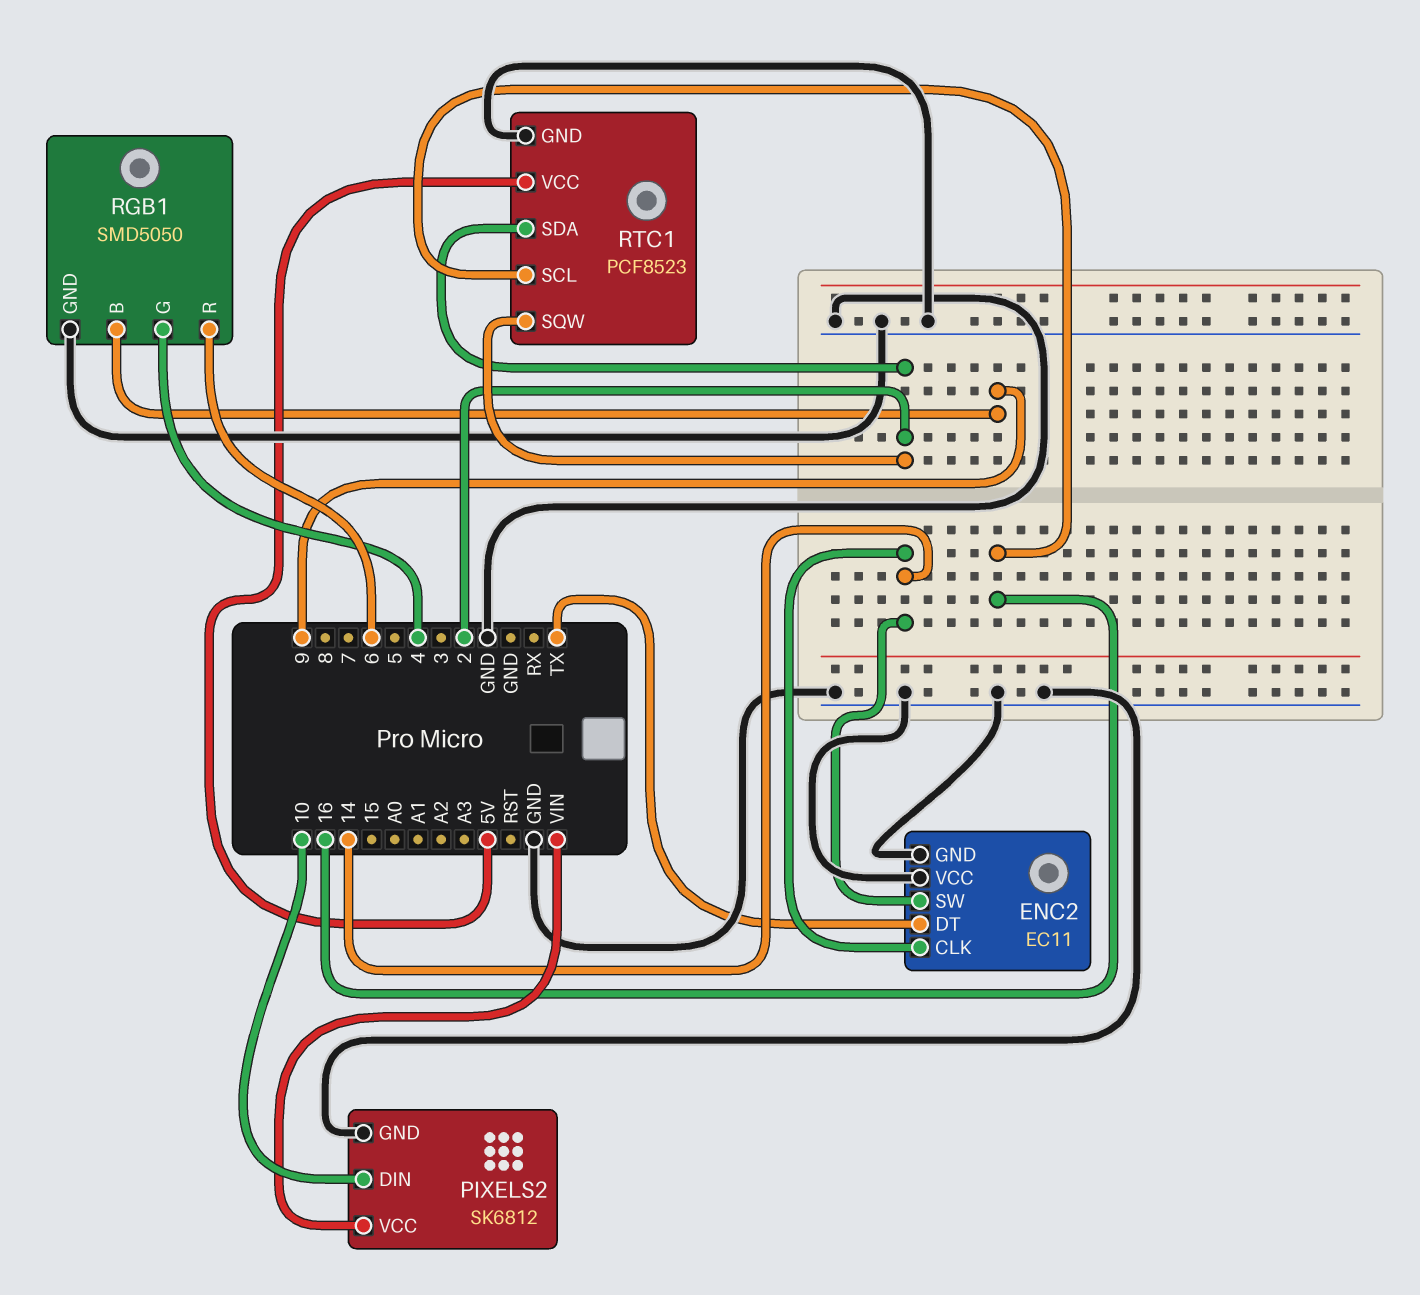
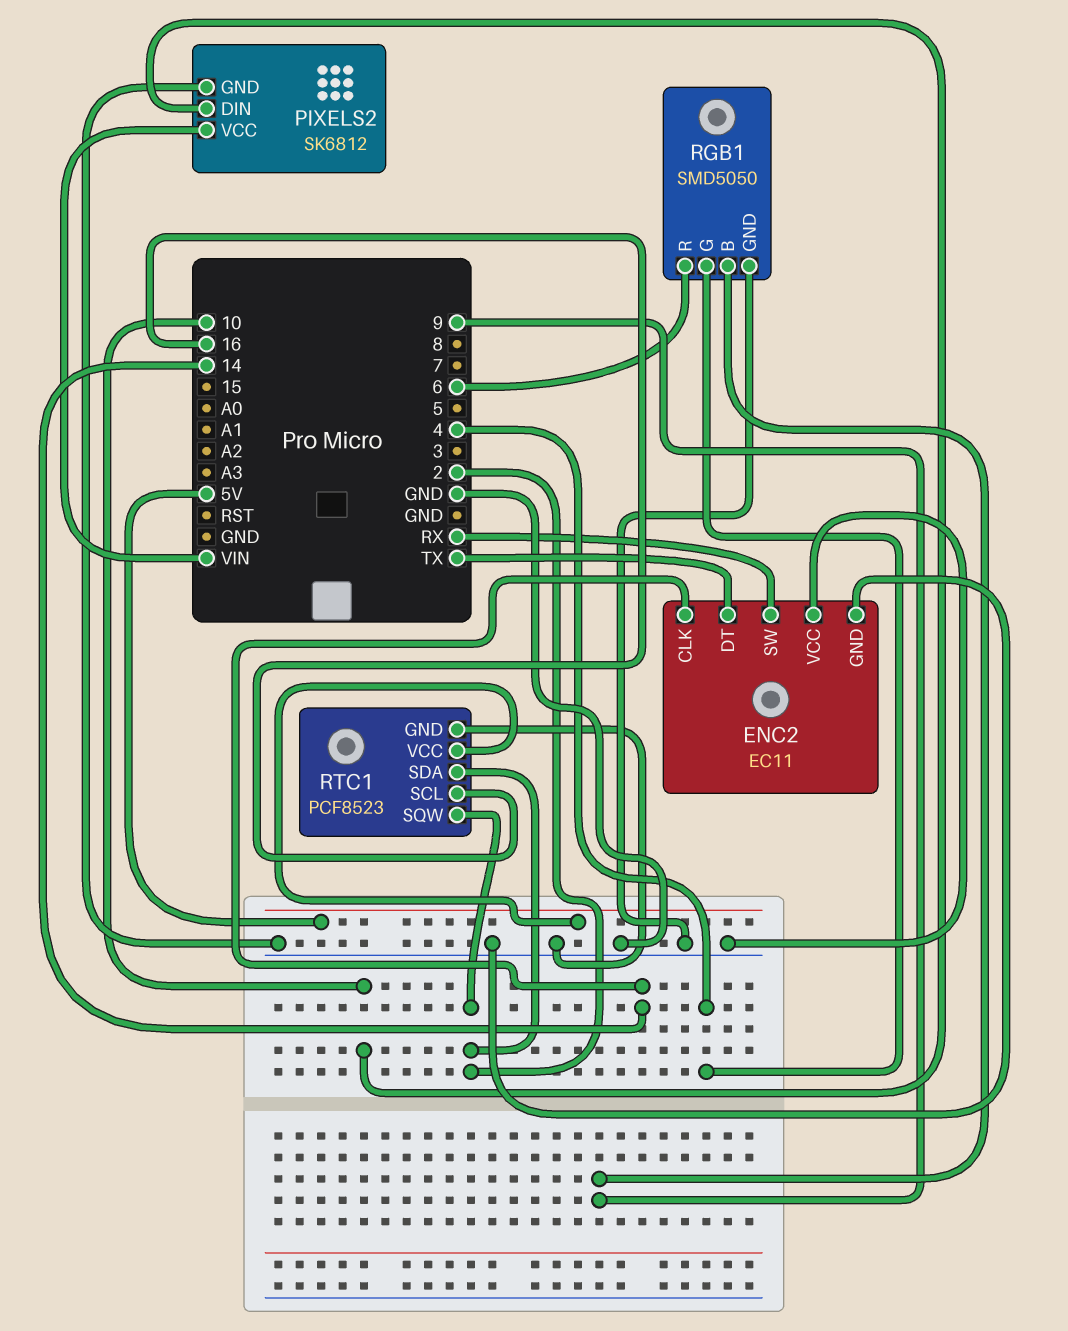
ENC2 pin SW: 14 -> RX

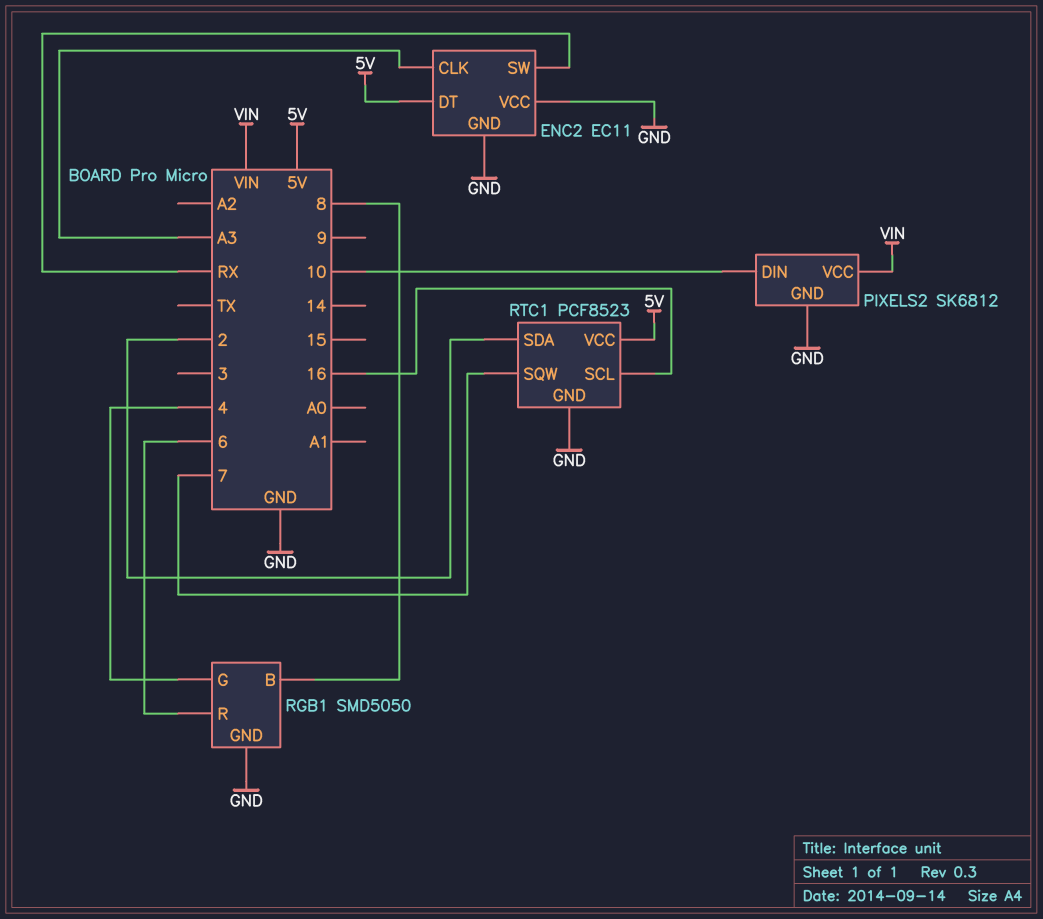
ENC2 pin CLK: 14 -> A3
ENC2 pin DT: TX -> 5V
RGB1 pin B: 9 -> 8
RTC1 pin SQW: 2 -> 7

